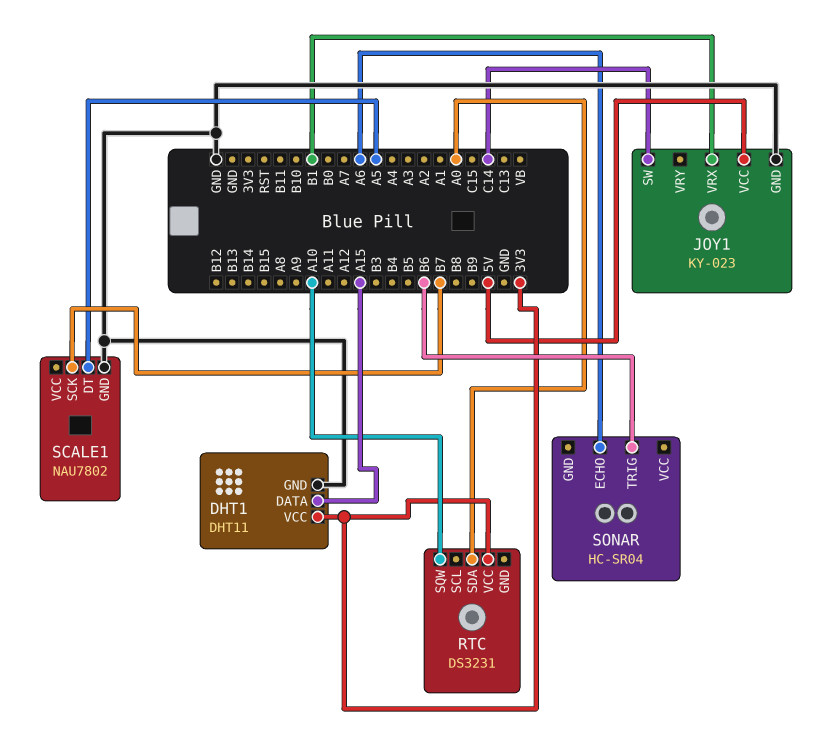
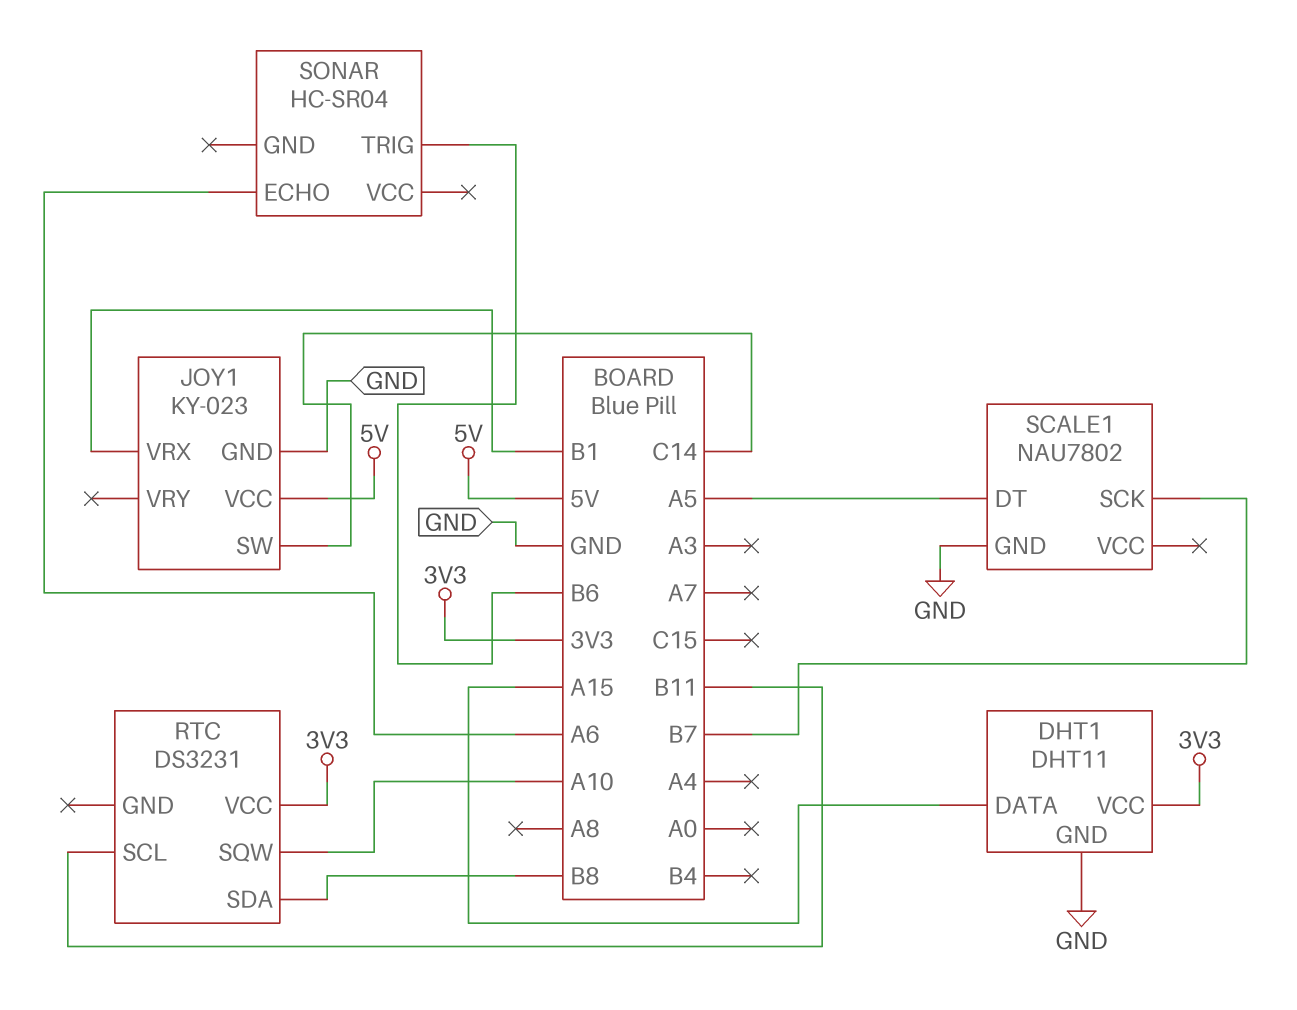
RTC pin SCL: none -> B11
RTC pin SDA: A0 -> B8

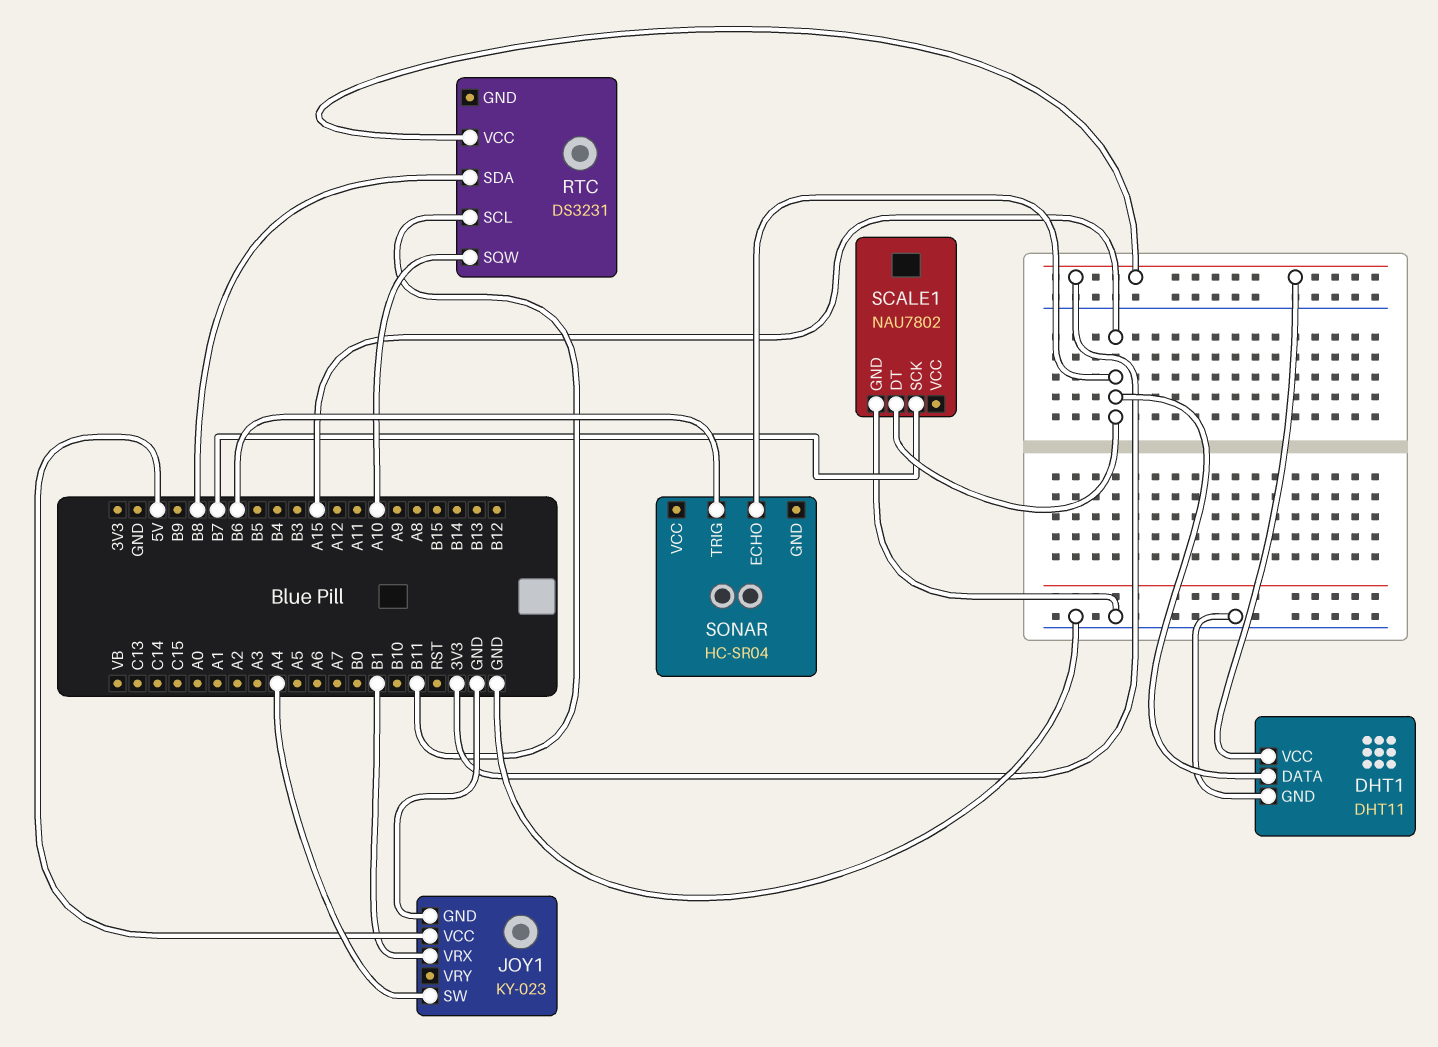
JOY1 pin SW: C14 -> A4
SCALE1 pin DT: A5 -> A15
SONAR pin ECHO: A6 -> A15

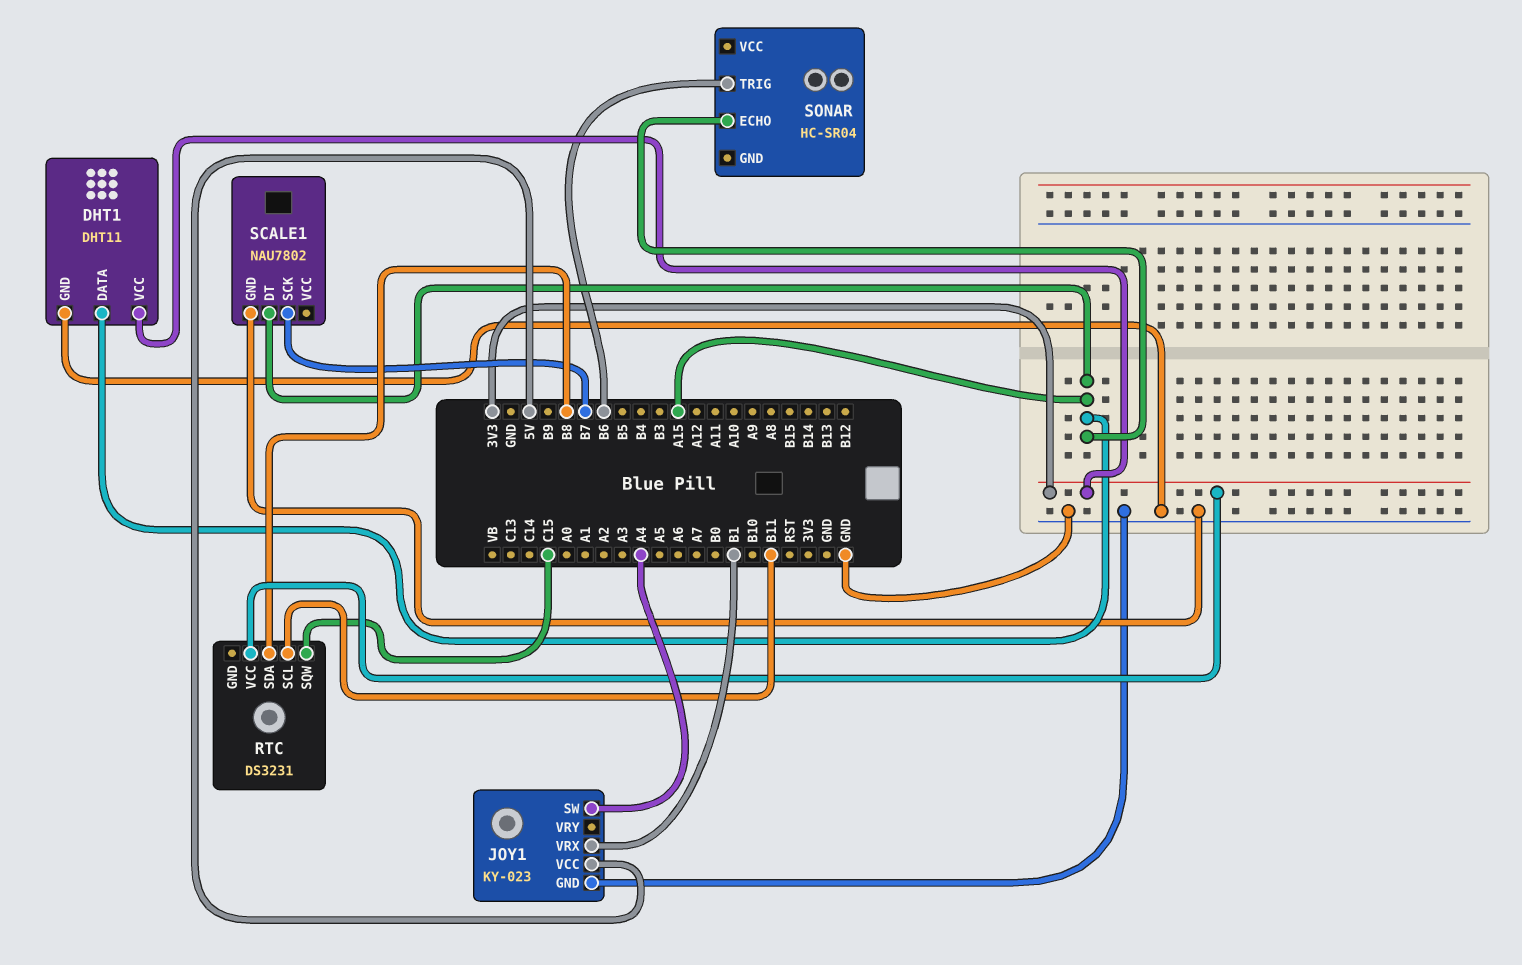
RTC pin SQW: A10 -> C15

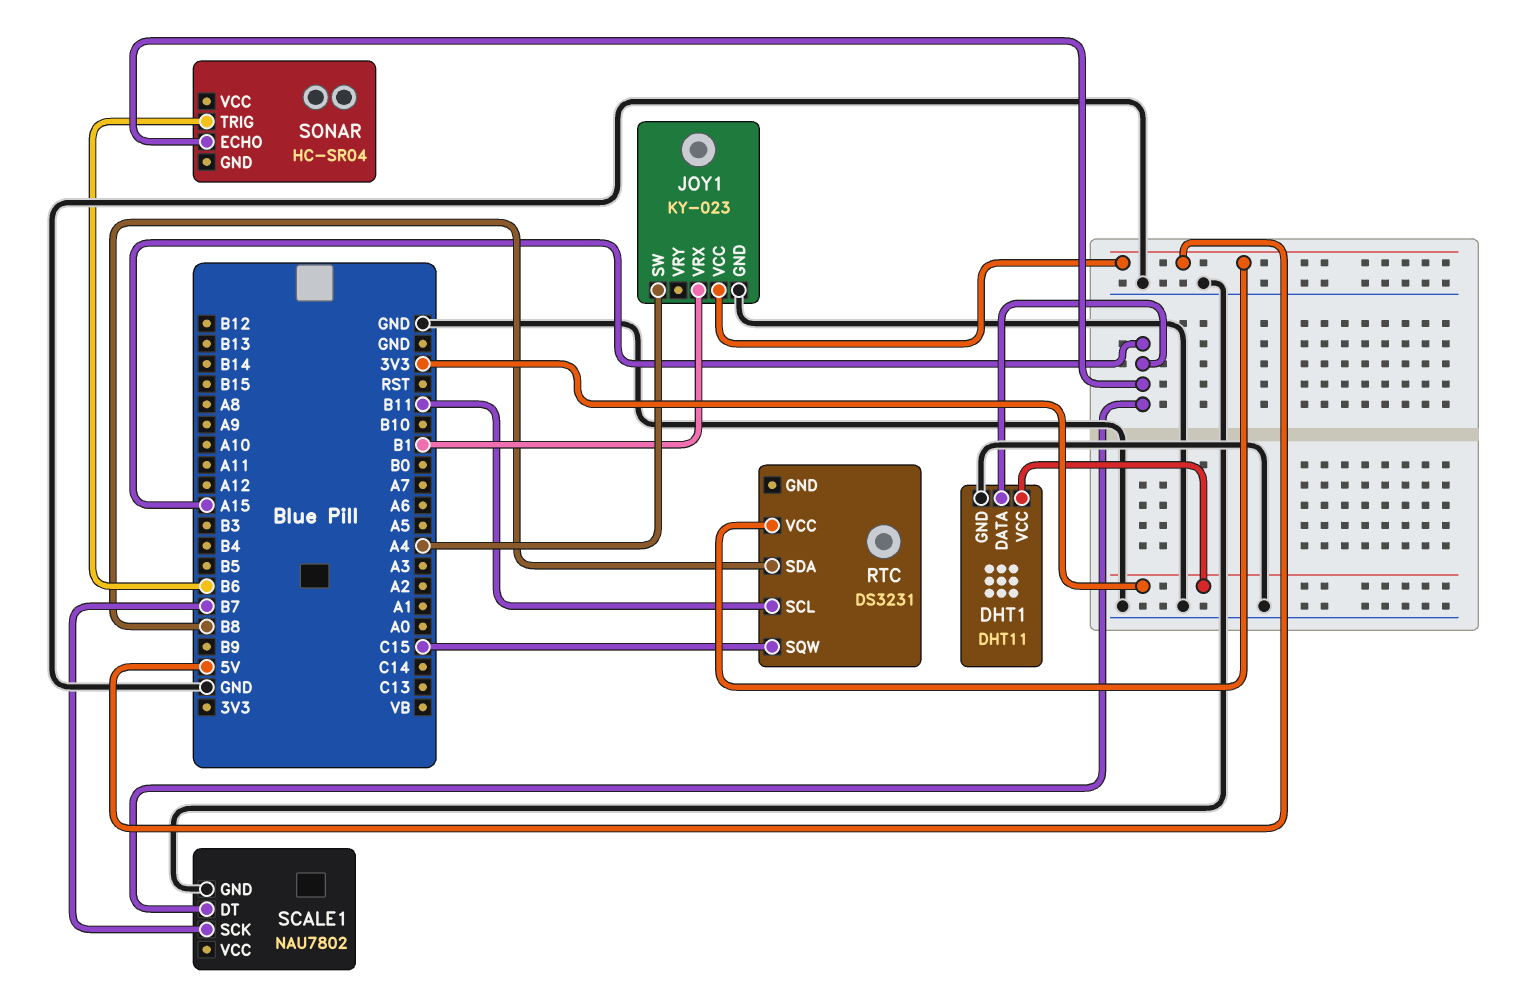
RTC pin VCC: 3V3 -> 5V

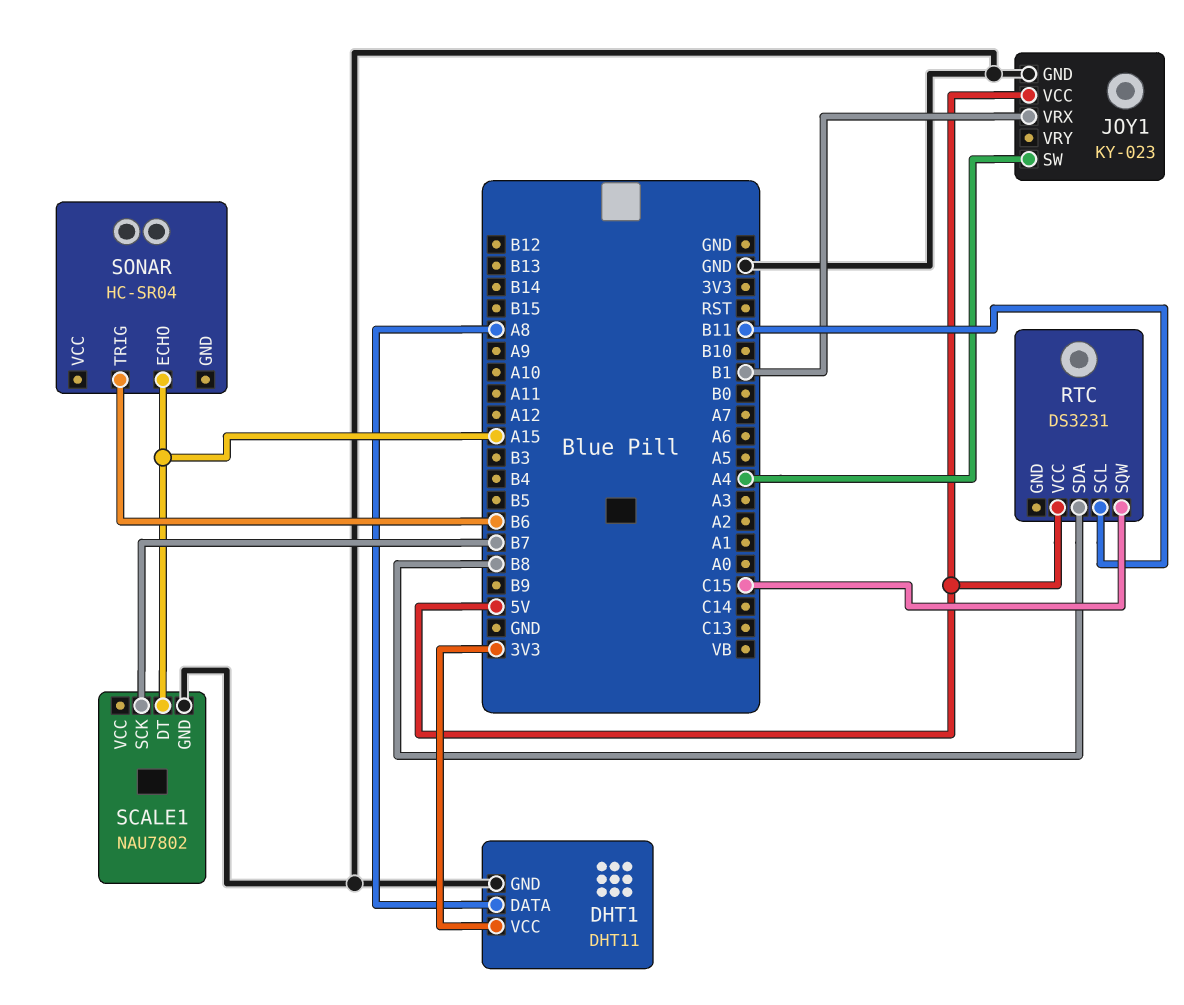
DHT1 pin DATA: A15 -> A8

